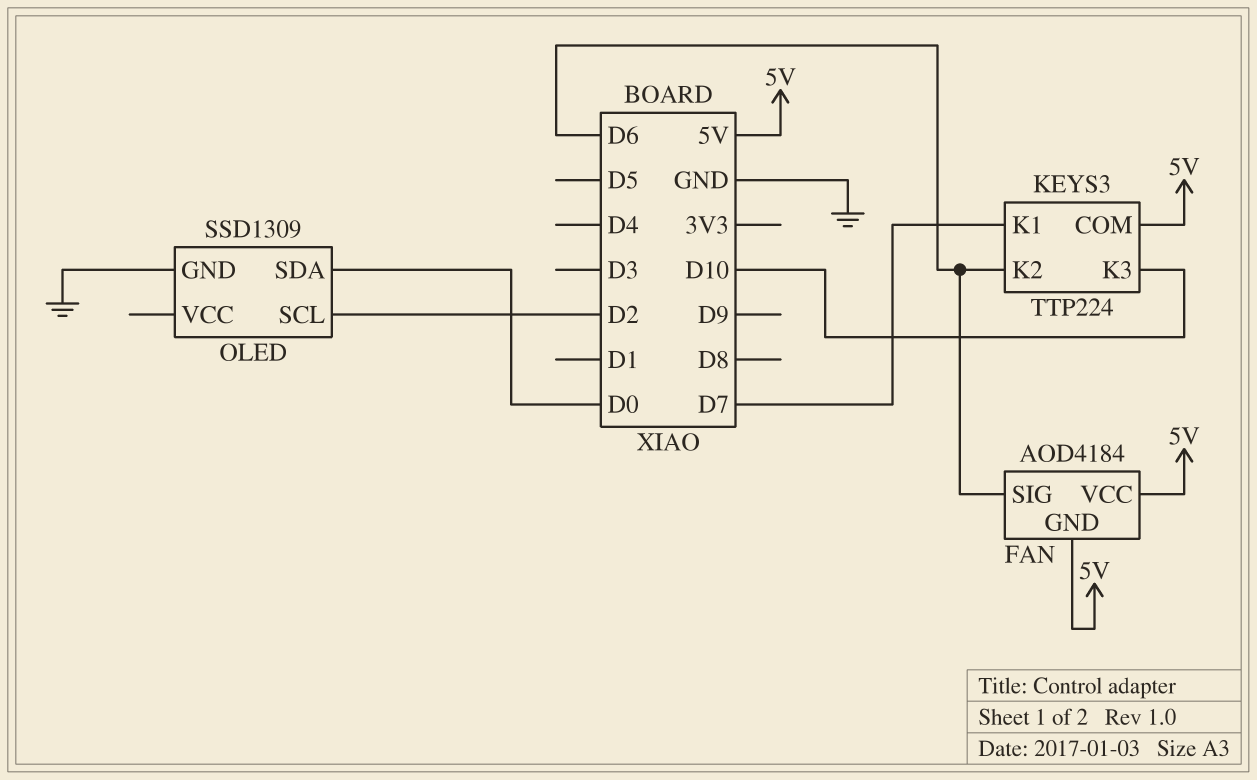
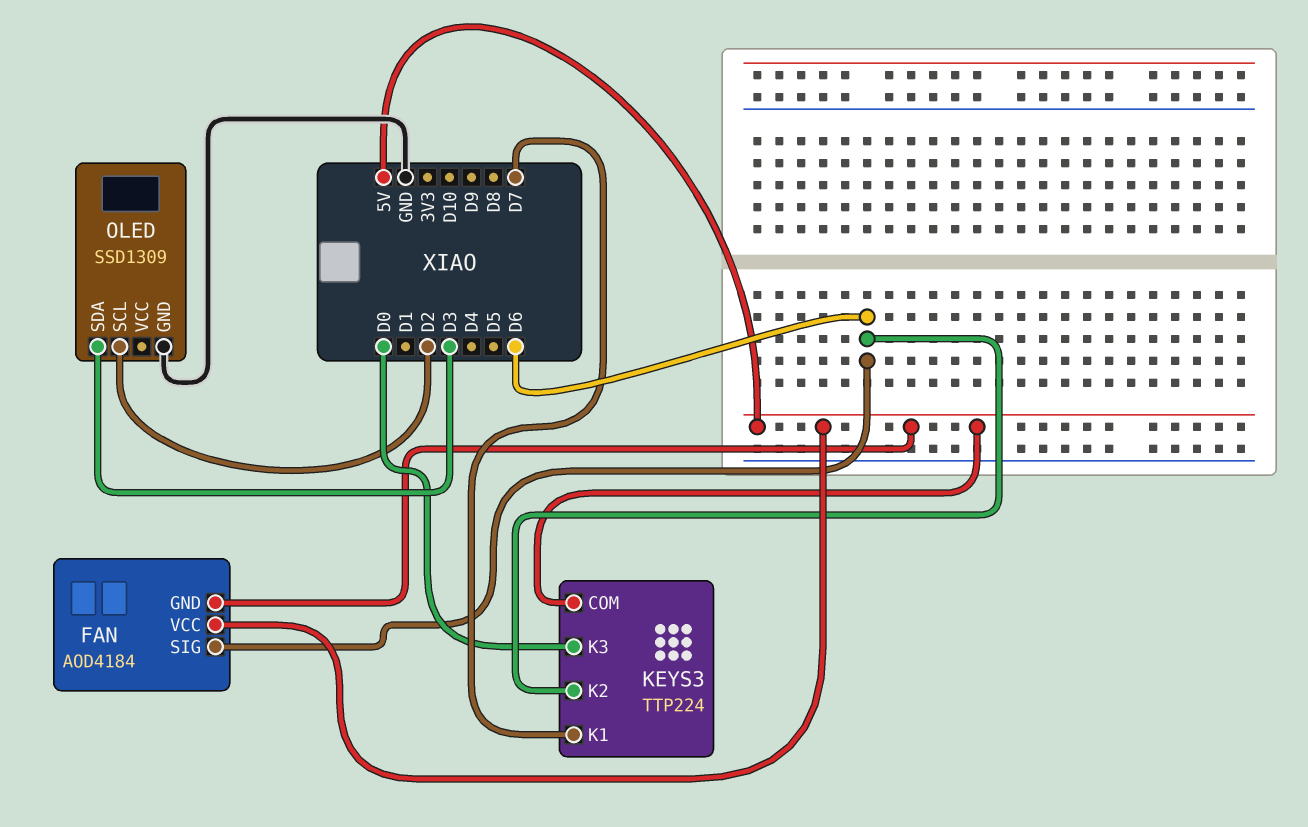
KEYS3 pin K3: D10 -> D0
OLED pin SDA: D0 -> D3

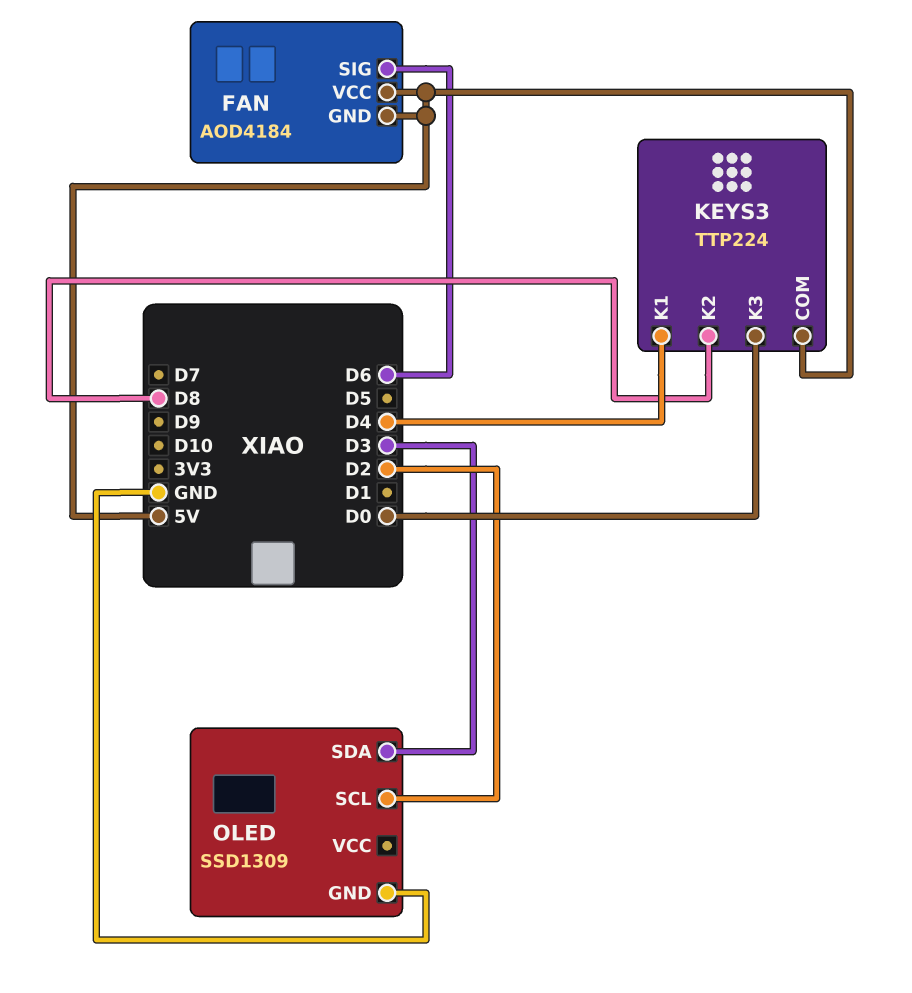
KEYS3 pin K1: D7 -> D4
KEYS3 pin K2: D6 -> D8

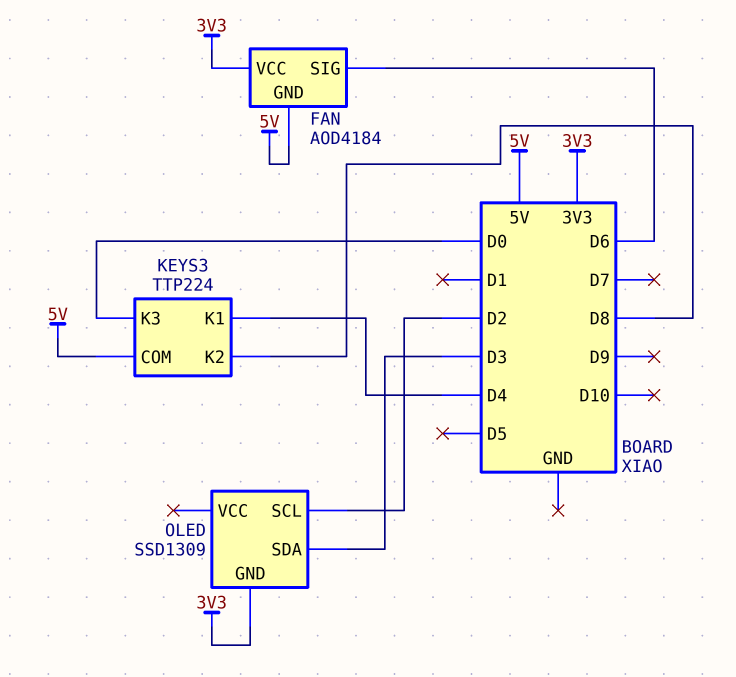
FAN pin VCC: 5V -> 3V3
OLED pin GND: GND -> 3V3

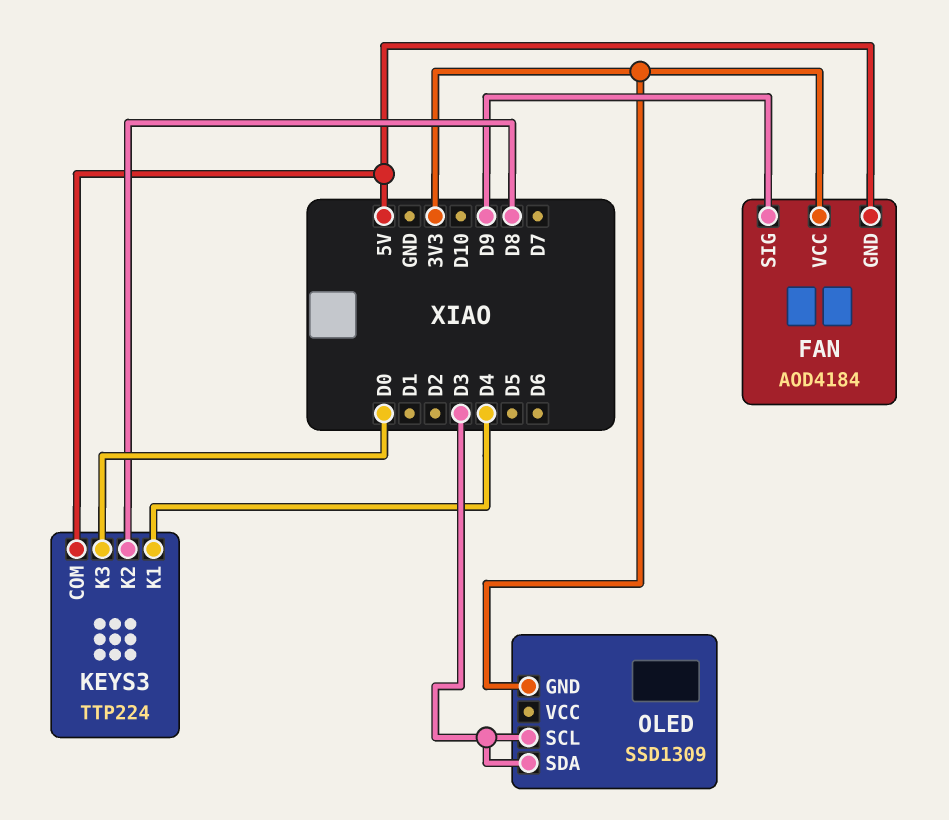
FAN pin SIG: D6 -> D9
OLED pin SCL: D2 -> D3

